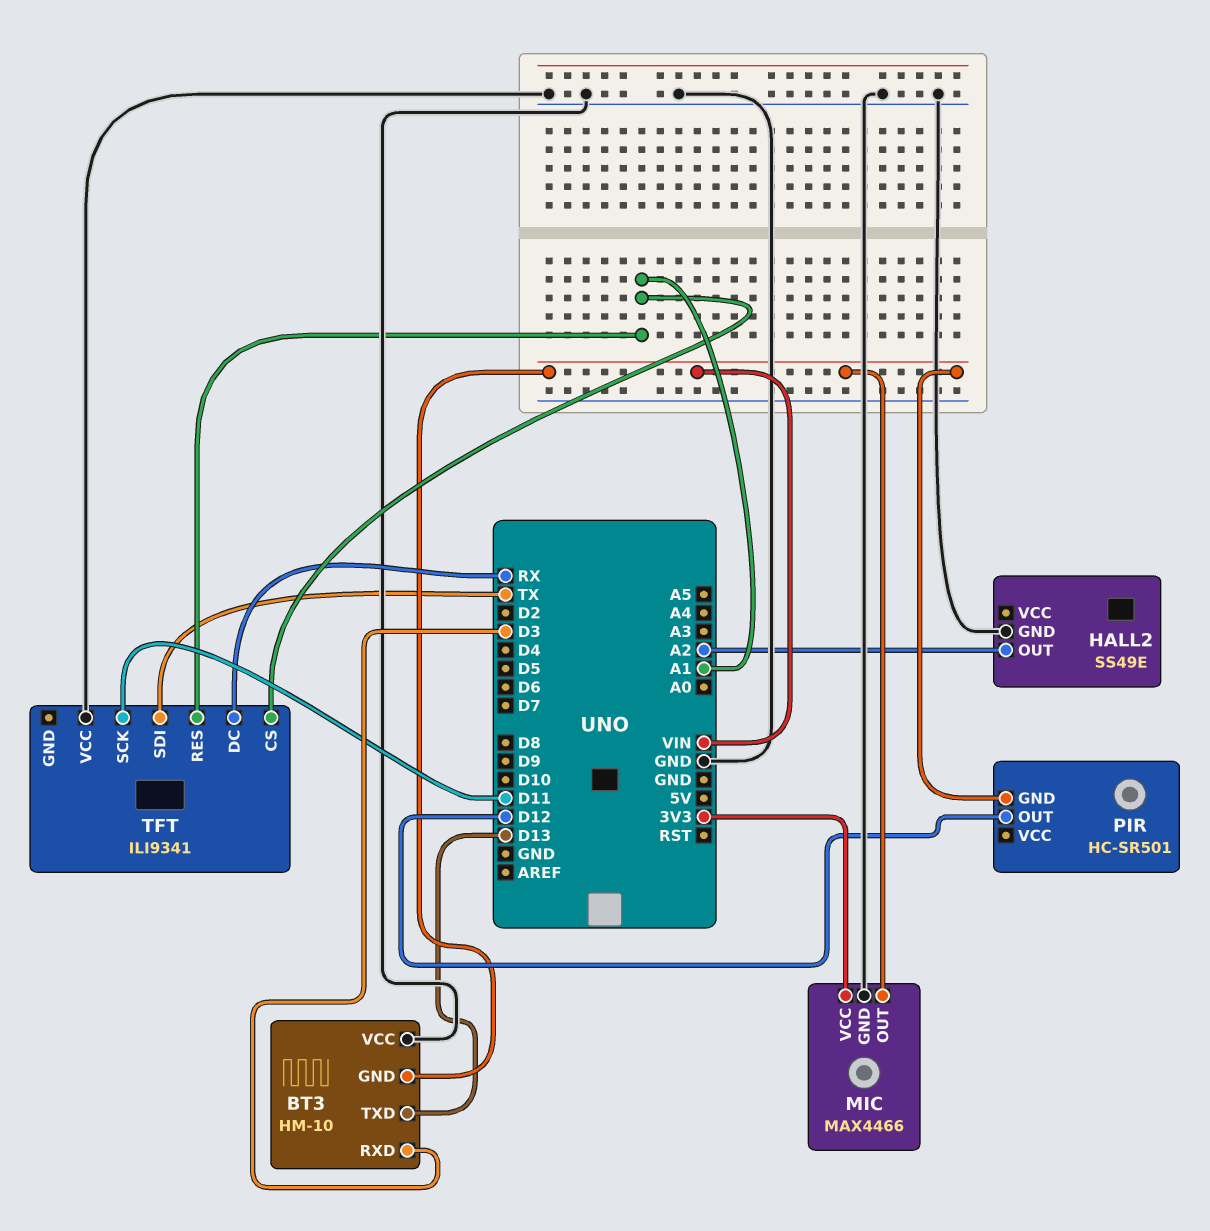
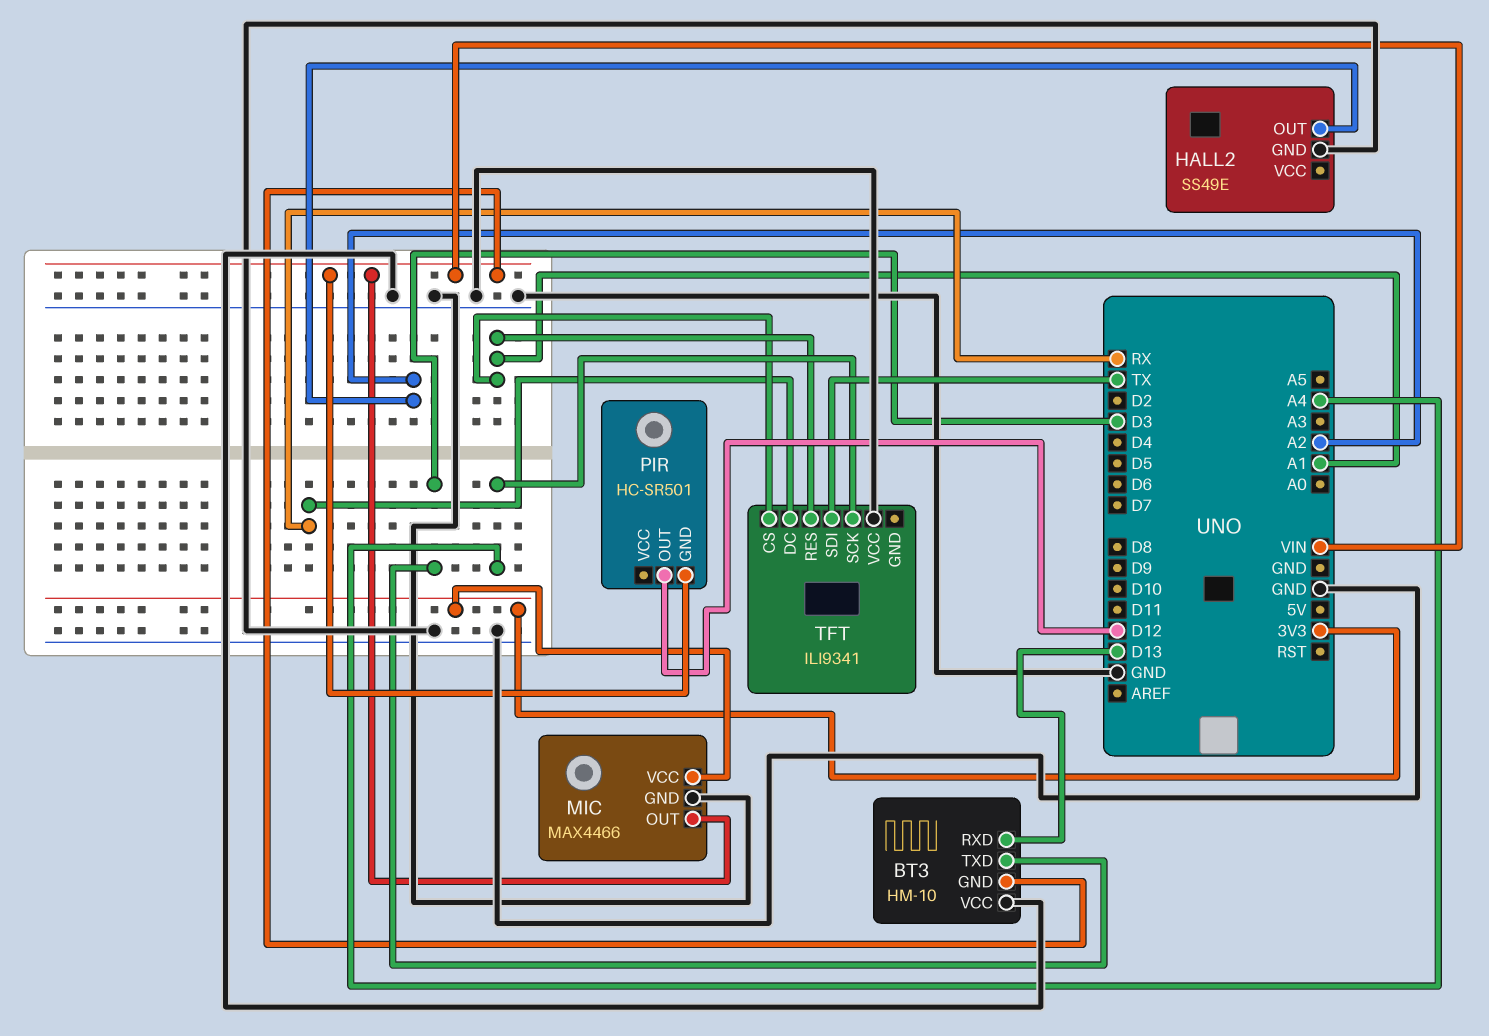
BT3 pin RXD: D3 -> D13
BT3 pin TXD: D13 -> D3
TFT pin SCK: D11 -> A4

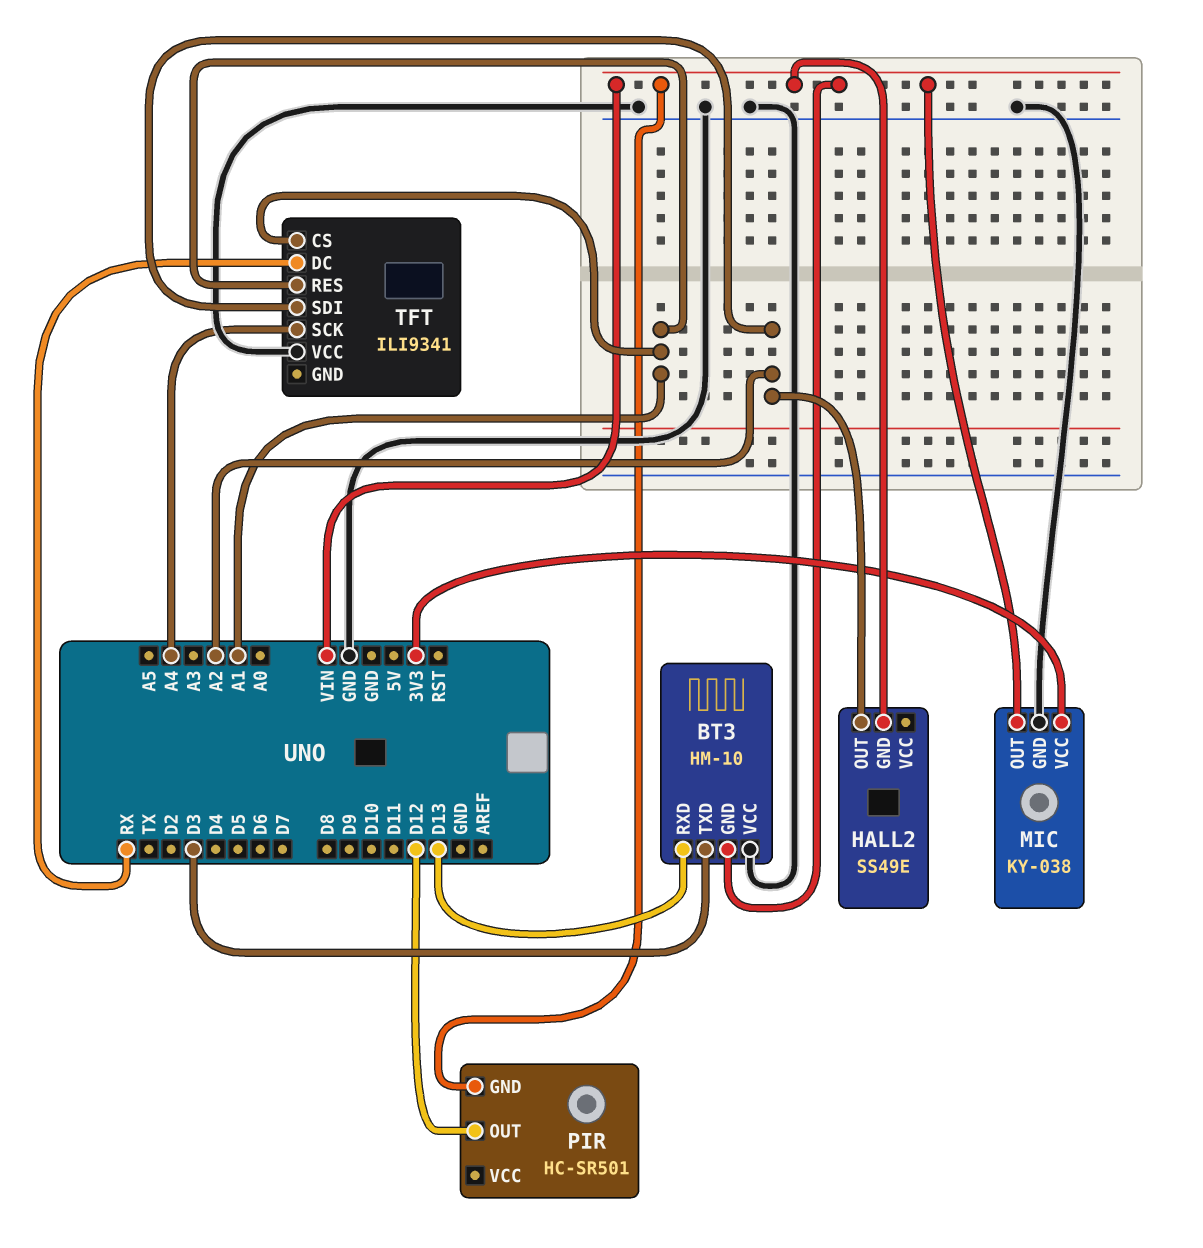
HALL2 pin GND: GND -> VIN
MIC: MAX4466 -> KY-038
TFT pin SDI: TX -> A2

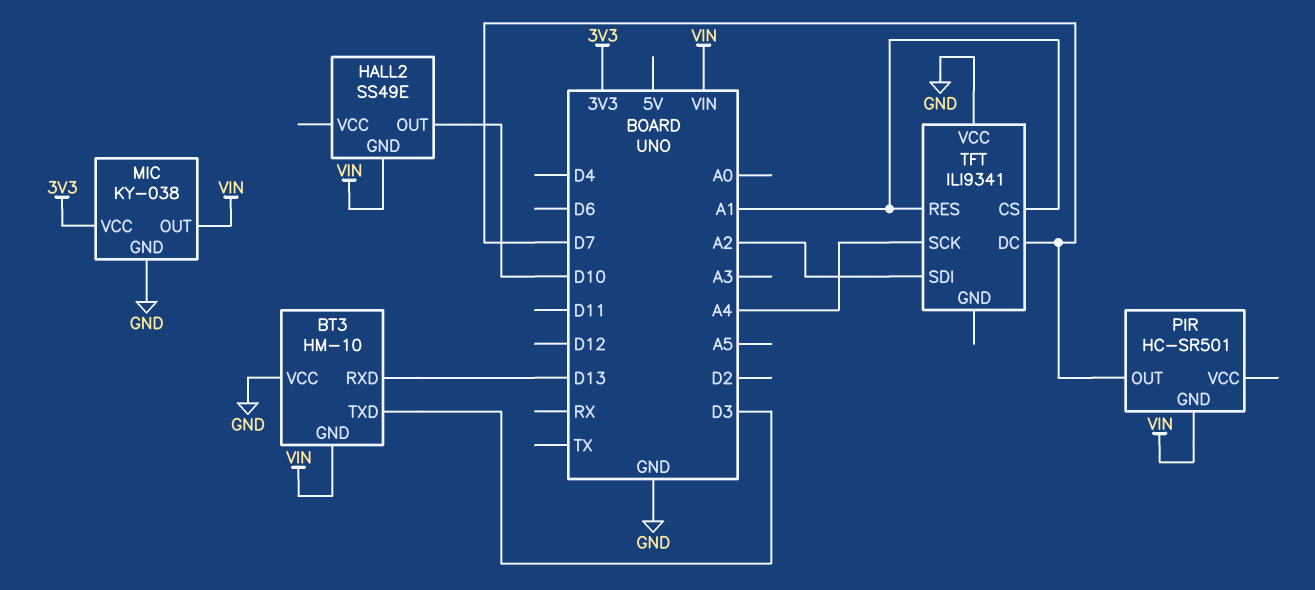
HALL2 pin OUT: A2 -> D10
PIR pin OUT: D12 -> D7
TFT pin DC: RX -> D7

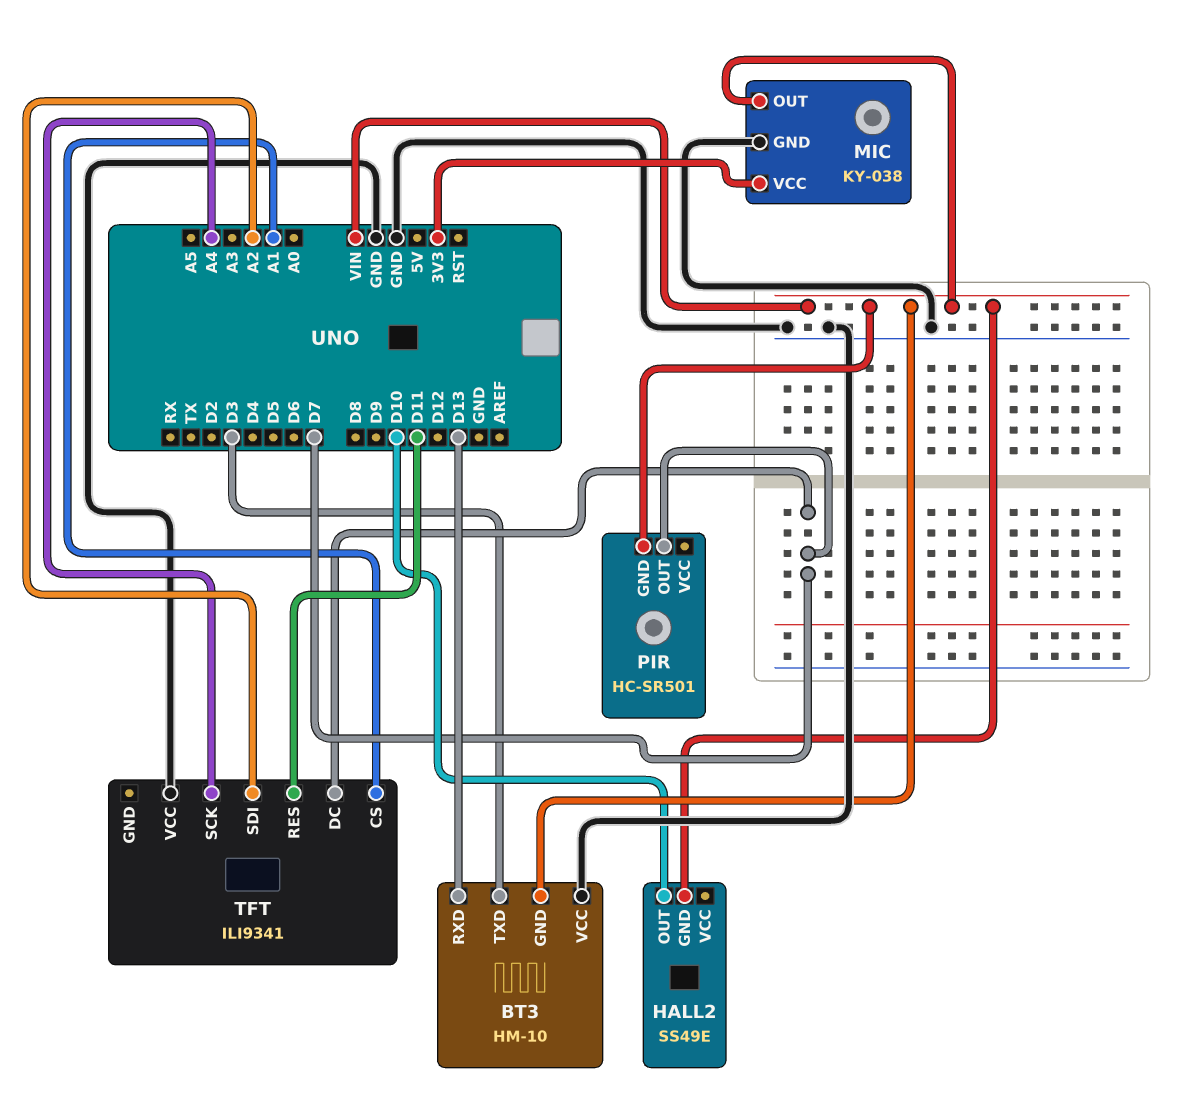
TFT pin RES: A1 -> D11

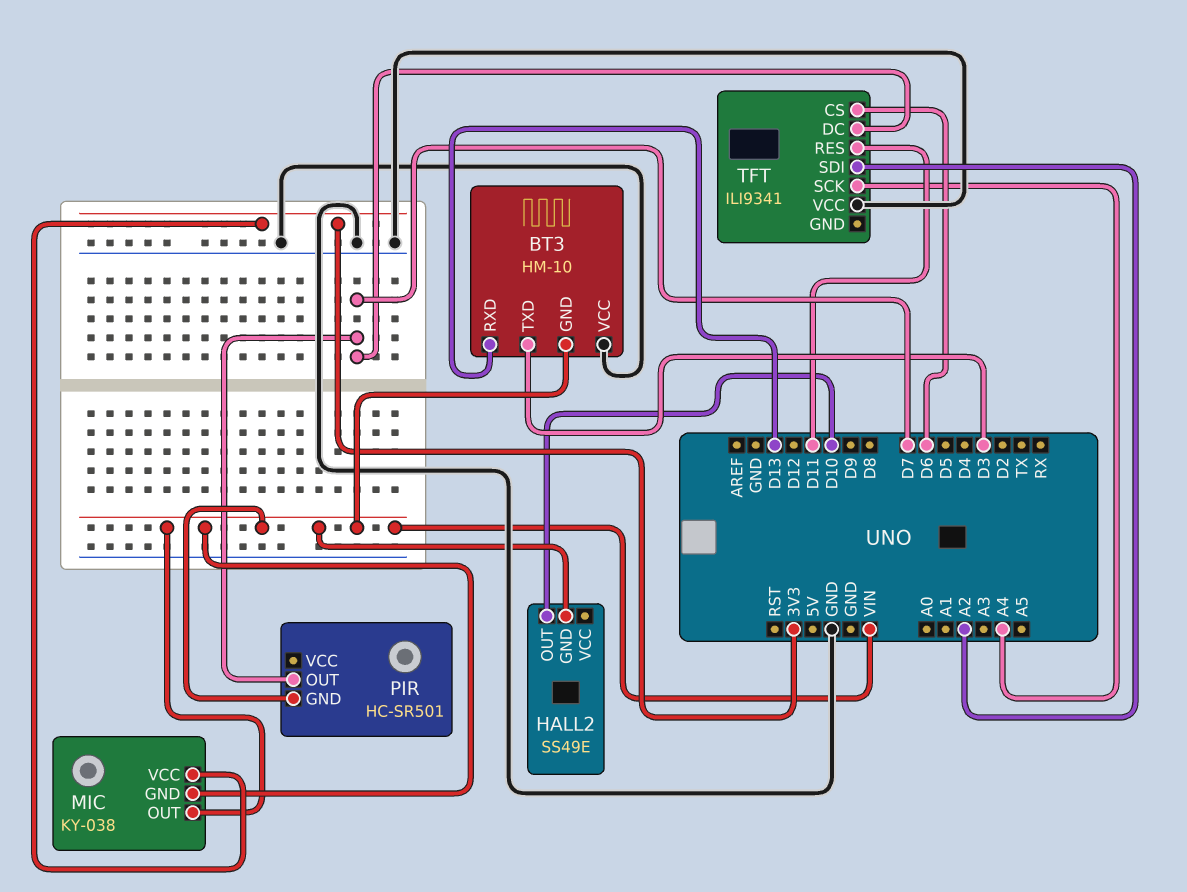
MIC pin GND: GND -> VIN
TFT pin CS: A1 -> D6

